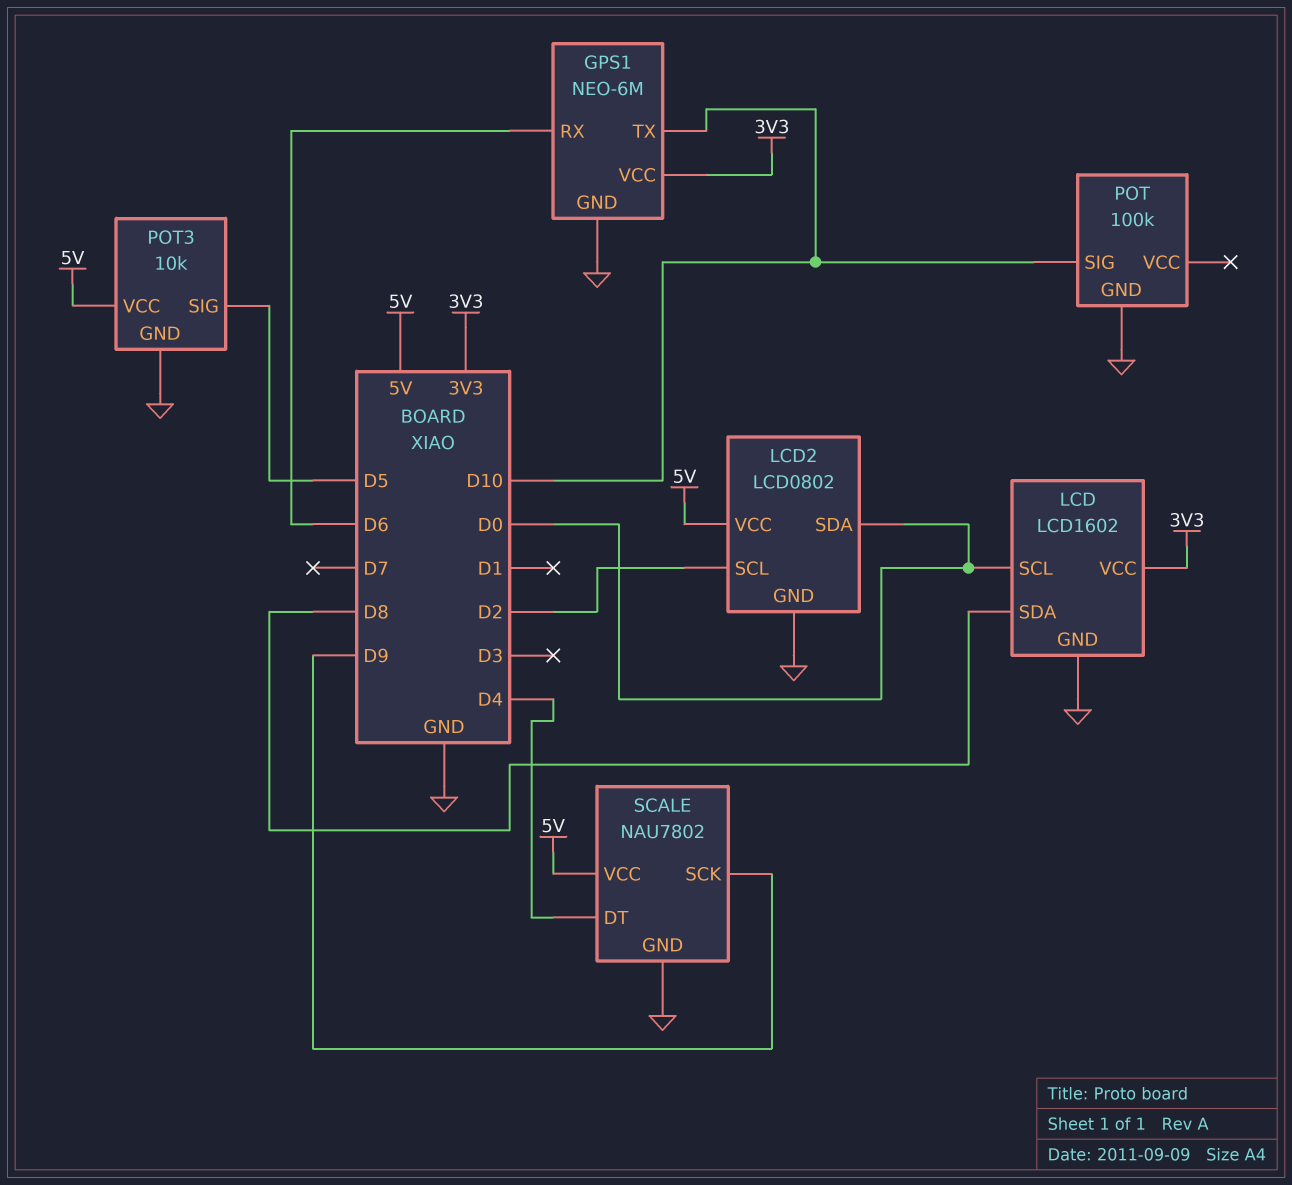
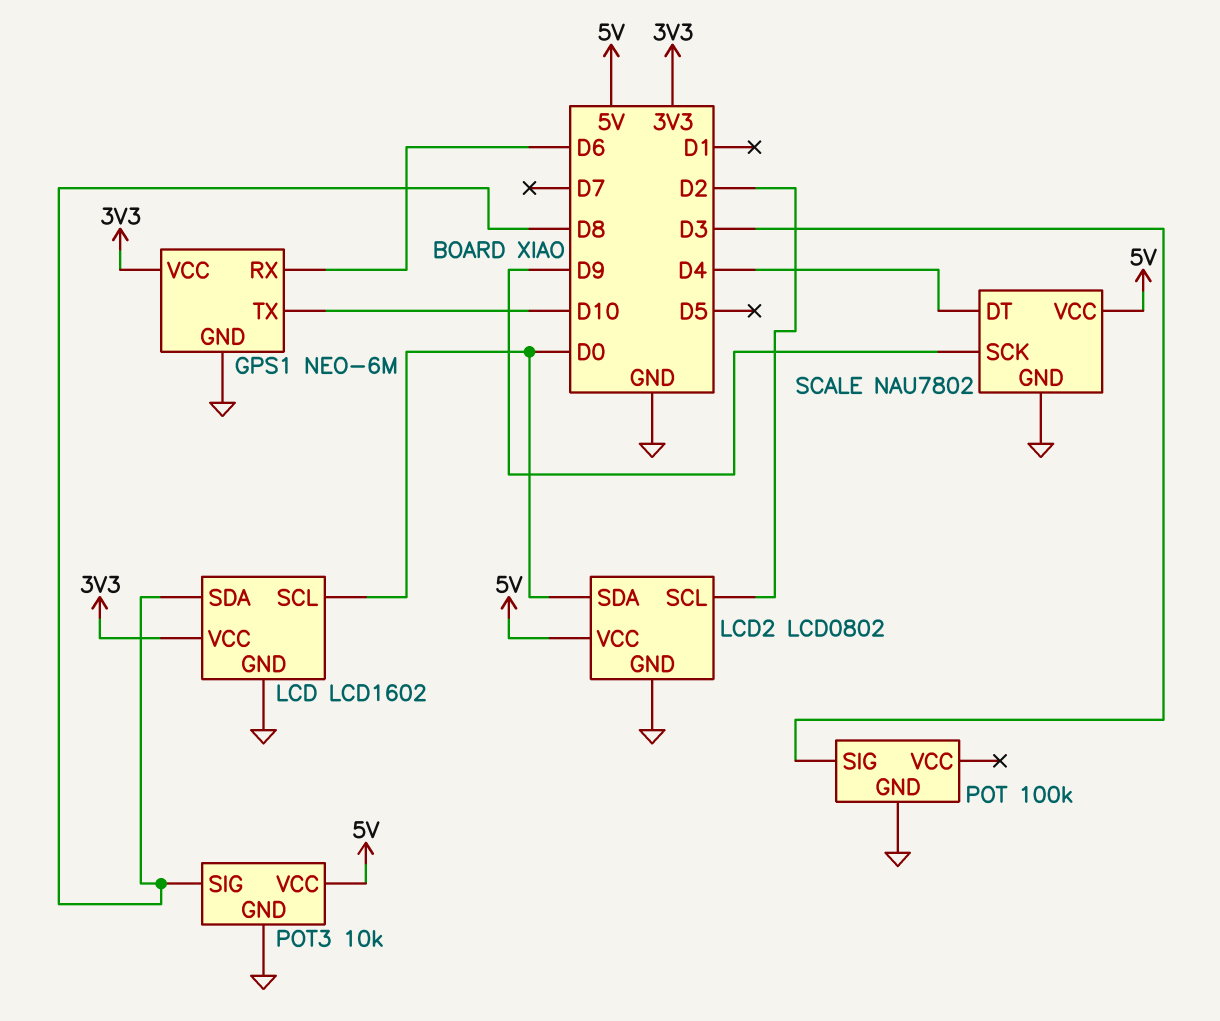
POT pin SIG: D10 -> D3
POT3 pin SIG: D5 -> D8

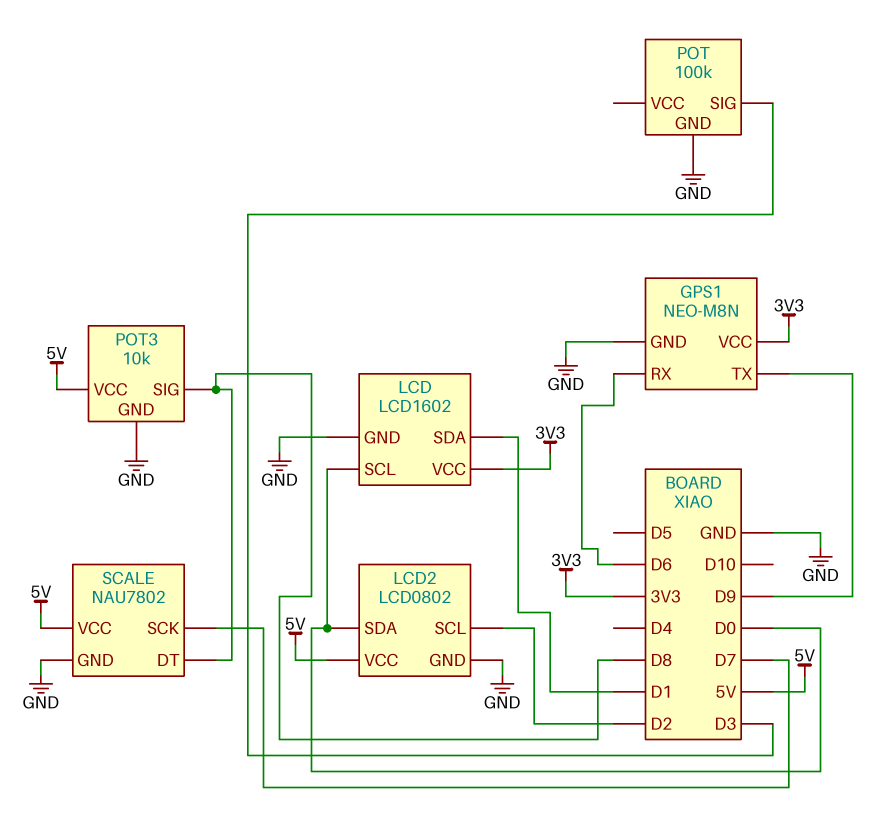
GPS1: NEO-6M -> NEO-M8N
GPS1 pin TX: D10 -> D9
LCD pin SDA: D8 -> D1
SCALE pin DT: D4 -> D8
SCALE pin SCK: D9 -> D7

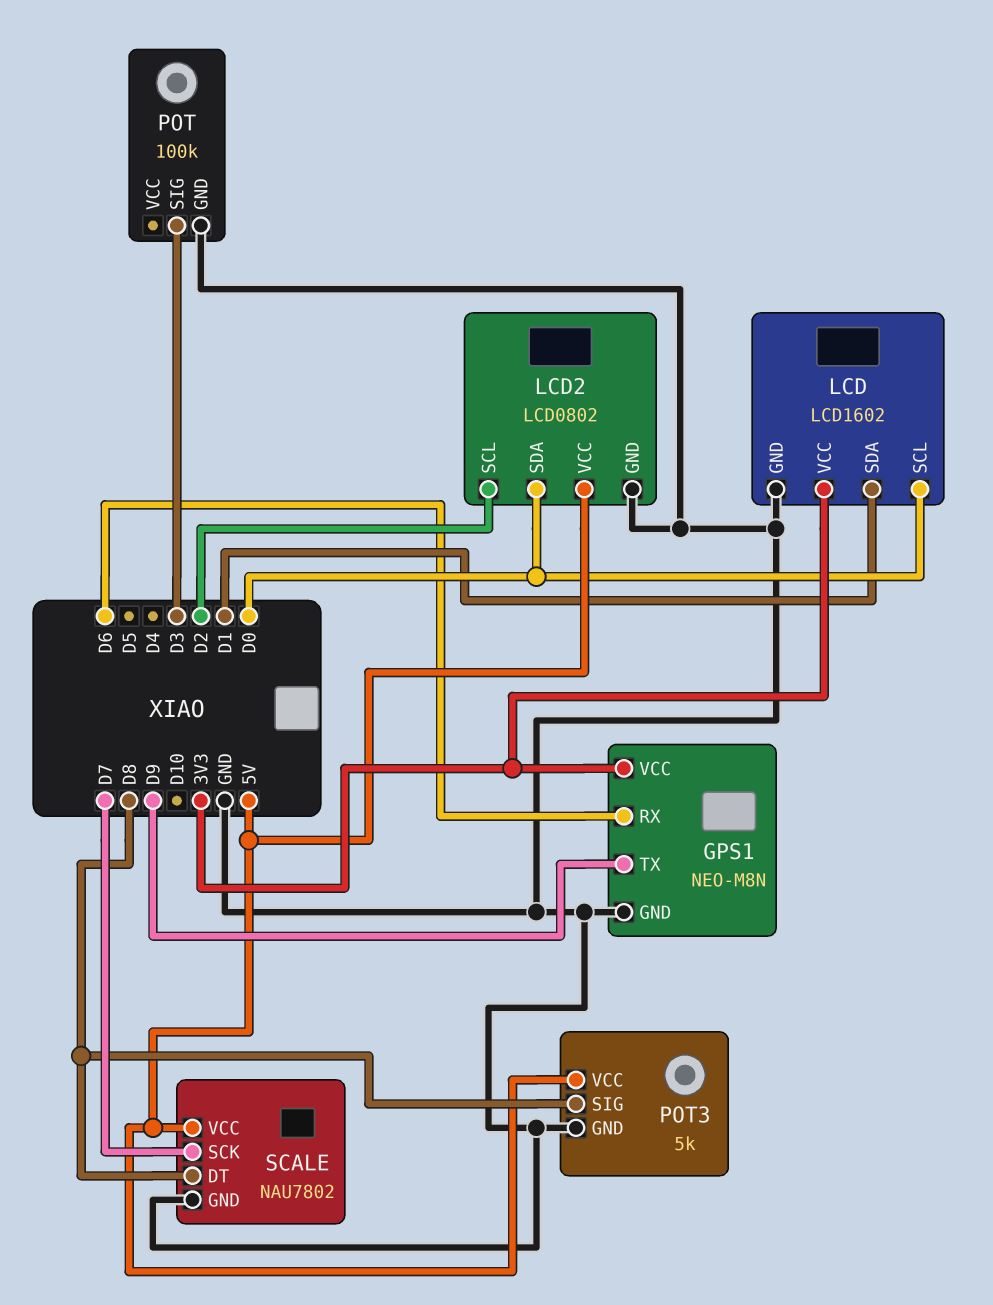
POT3: 10k -> 5k

